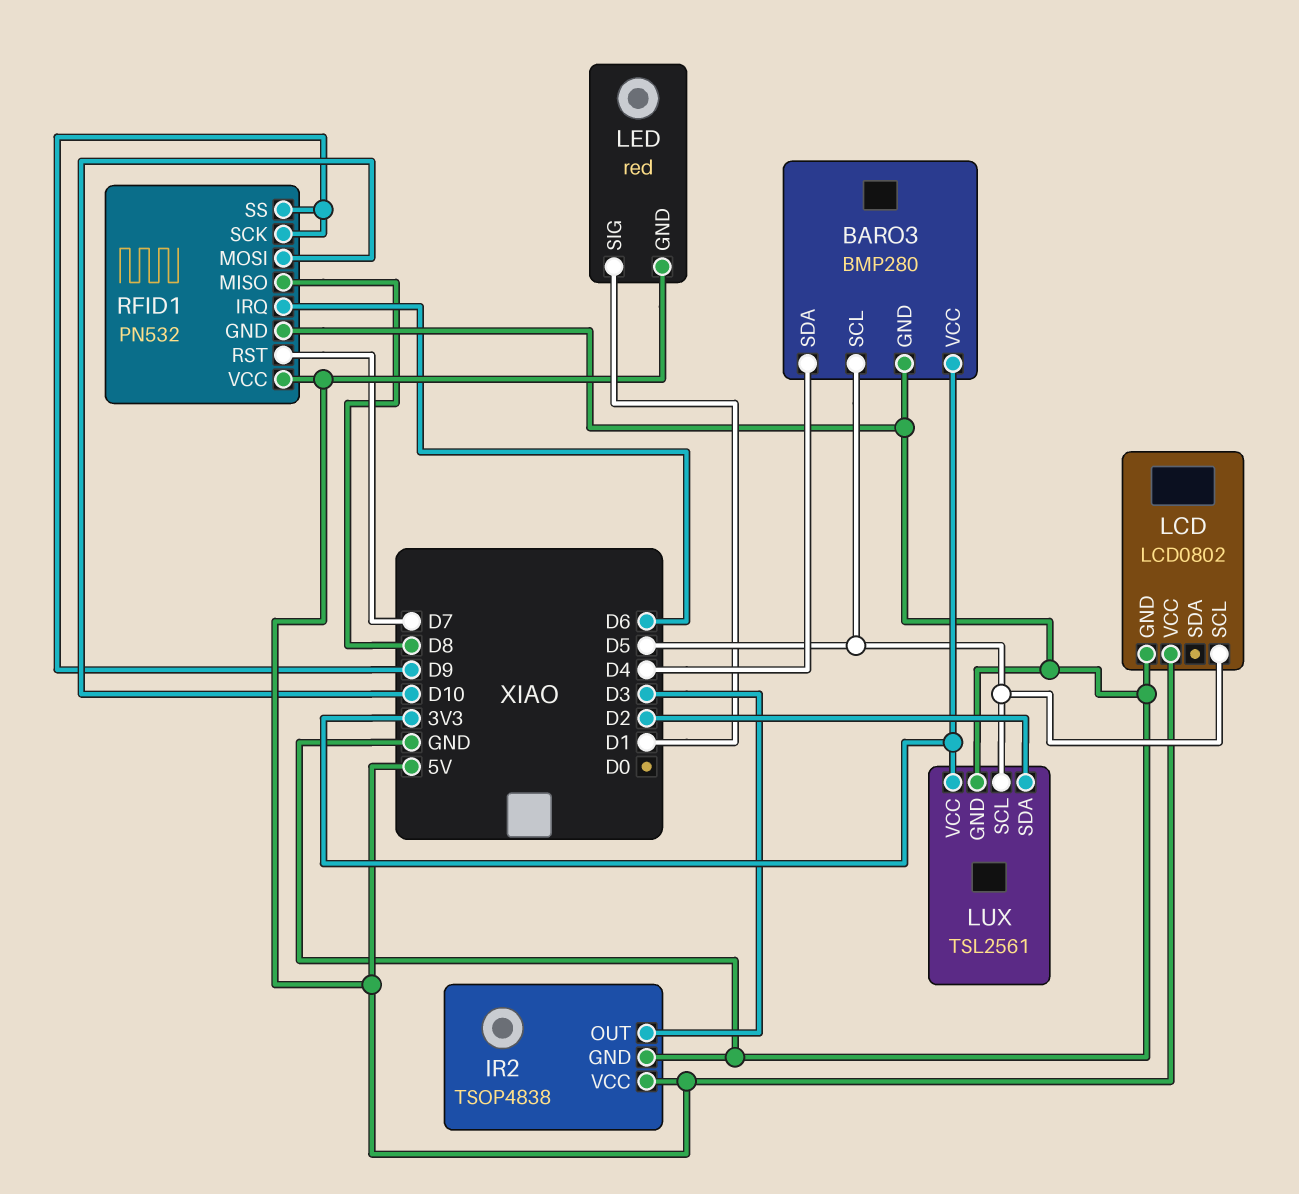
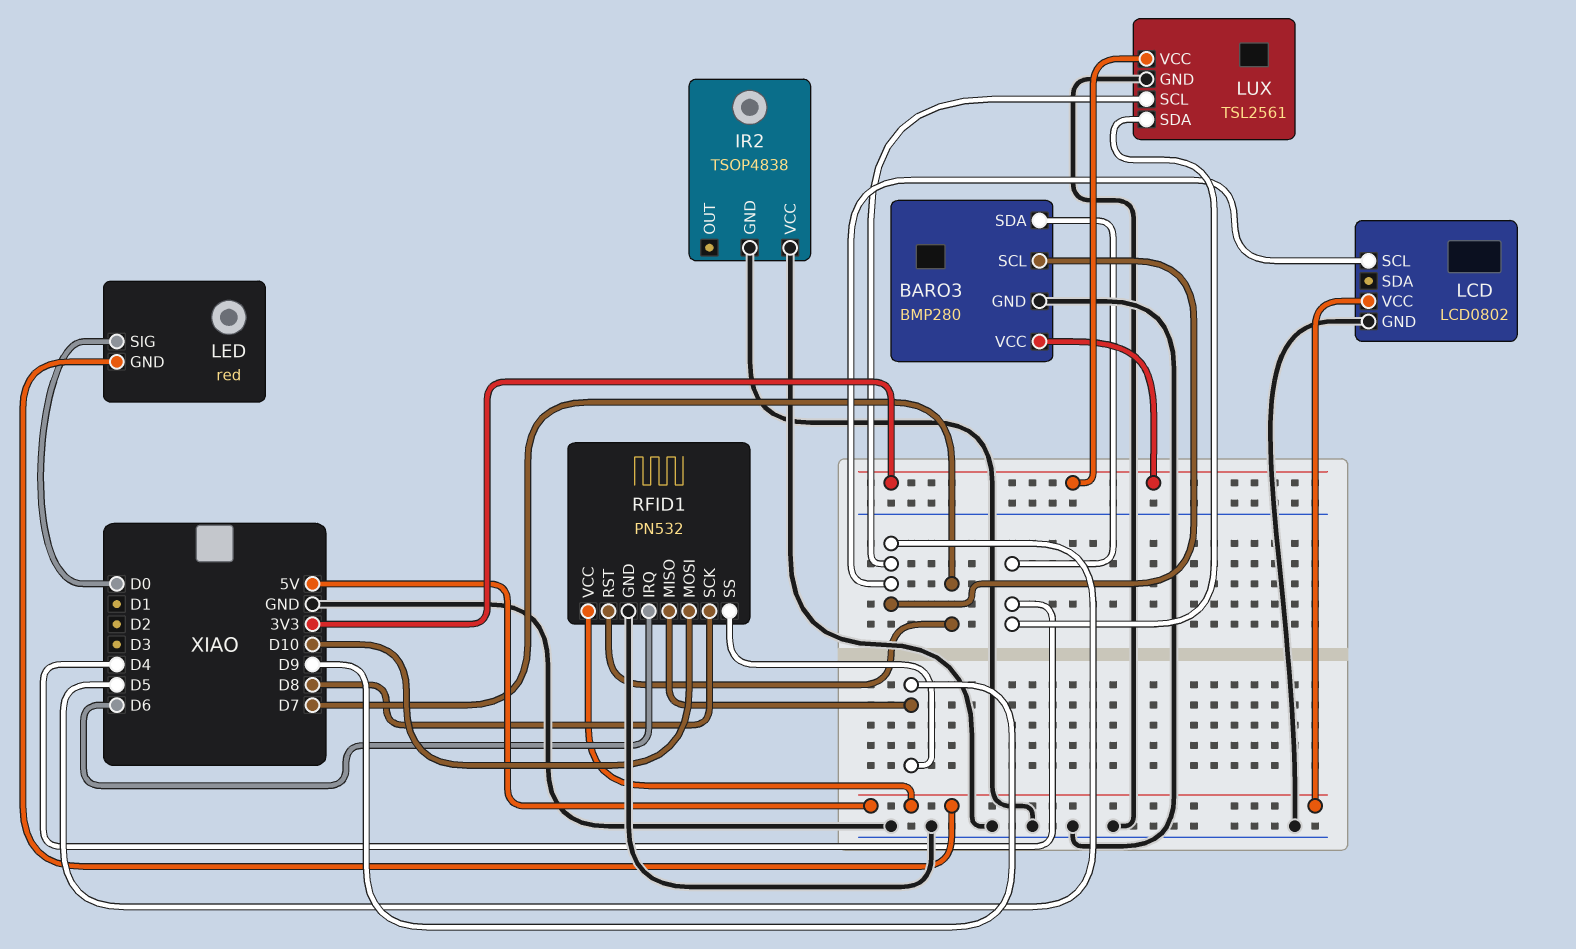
IR2 pin OUT: D3 -> none
IR2 pin VCC: 5V -> GND
LED pin SIG: D1 -> D0
LUX pin SDA: D2 -> D4
RFID1 pin MISO: D8 -> D9
RFID1 pin SCK: D9 -> D8

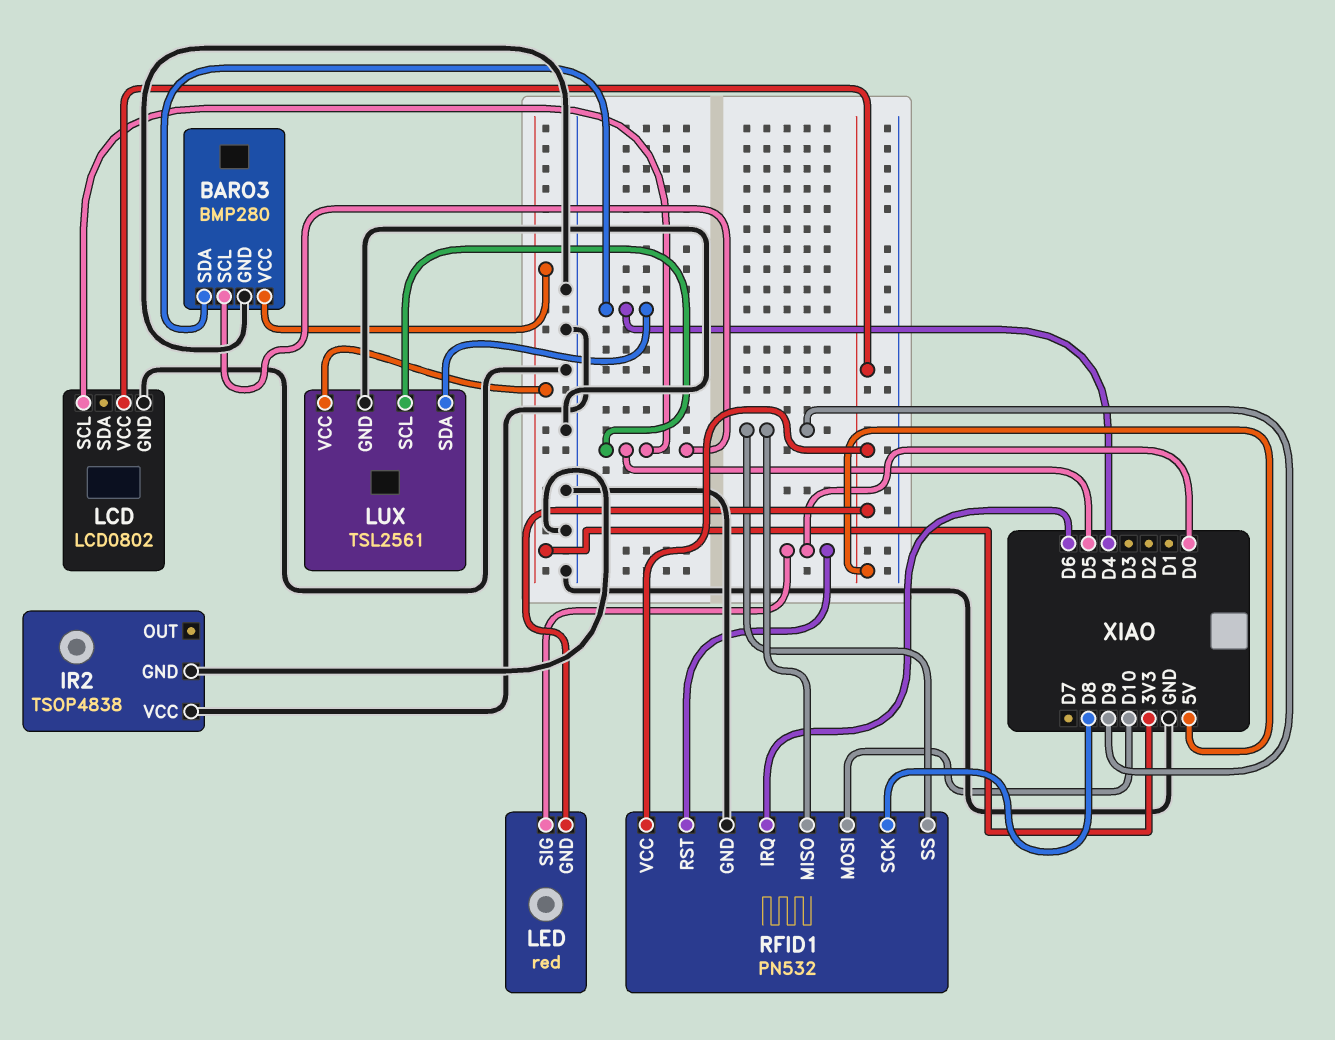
RFID1 pin RST: D7 -> D0

